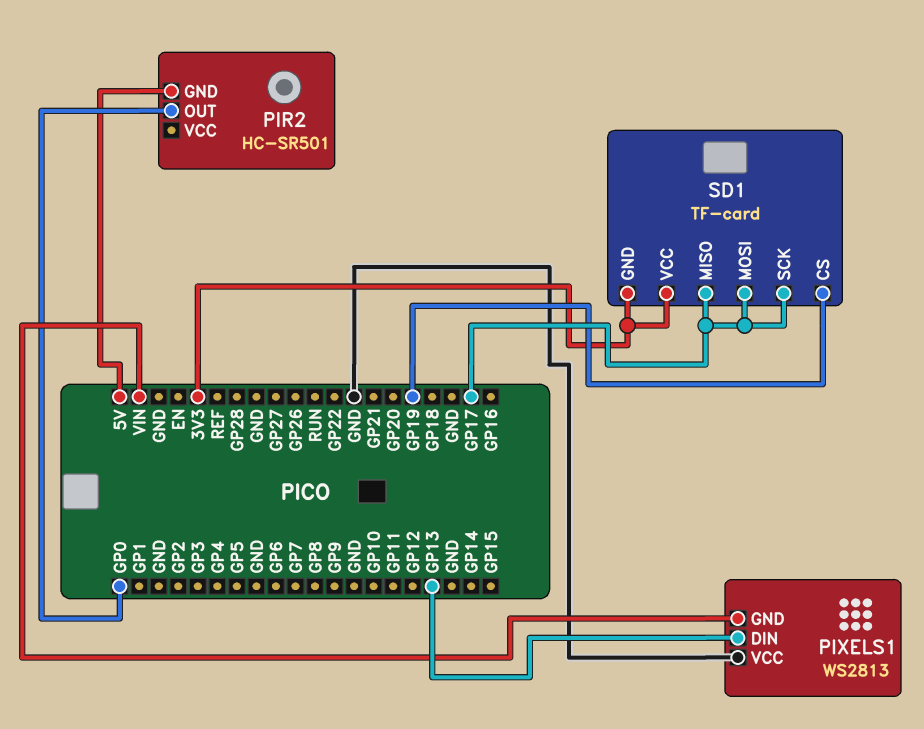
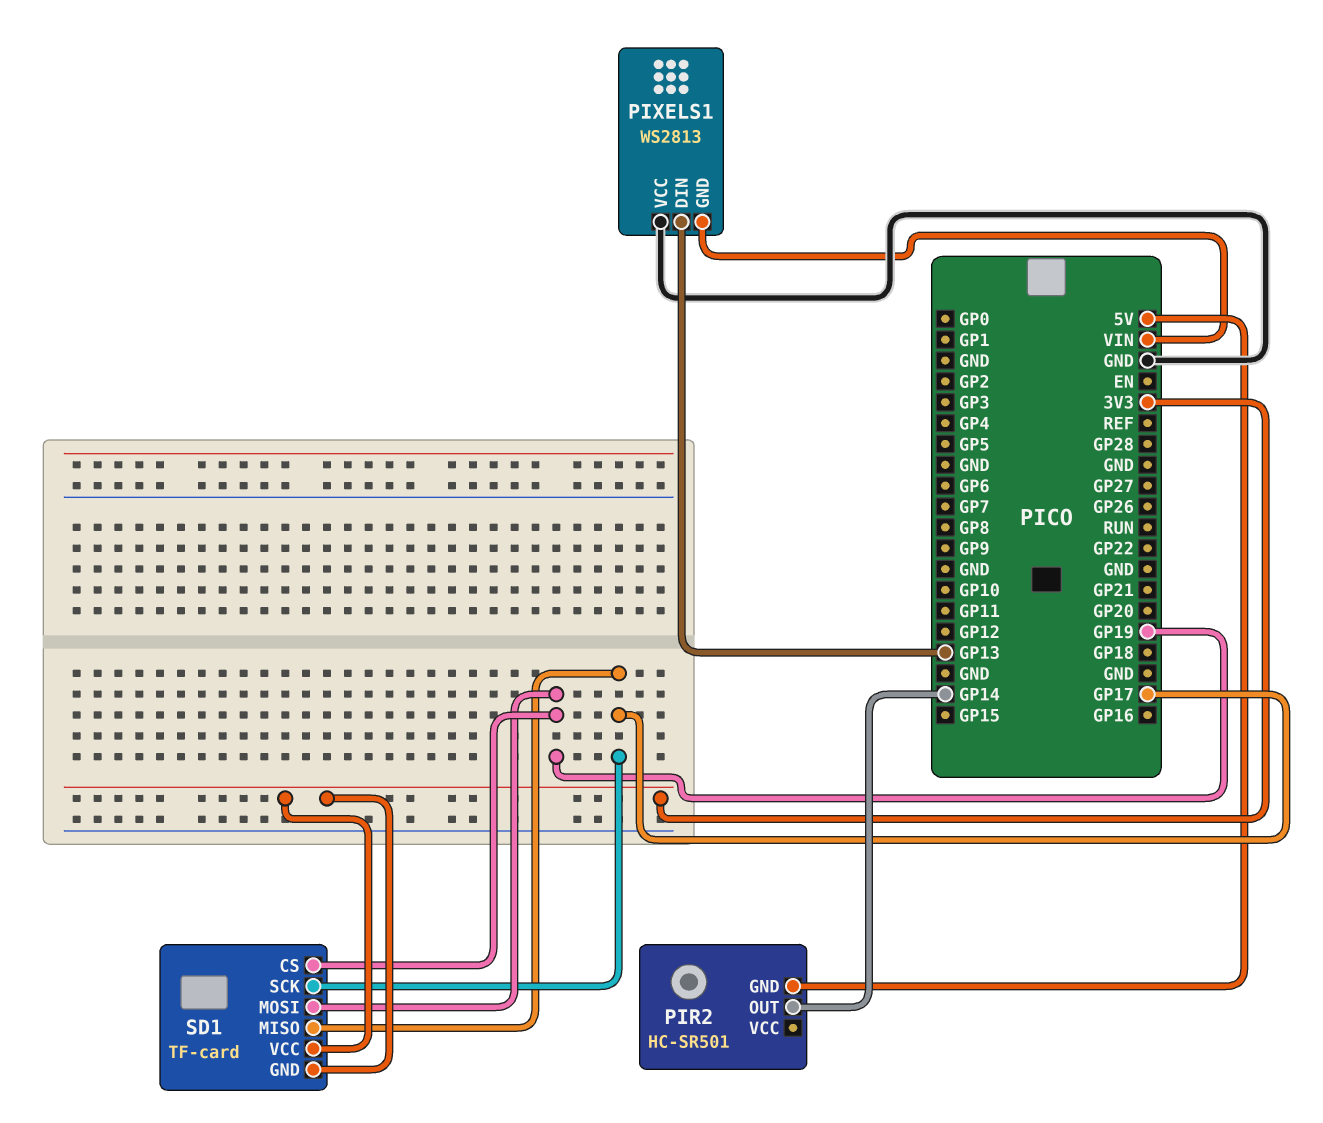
PIR2 pin OUT: GP0 -> GP14
SD1 pin MOSI: GP17 -> GP19

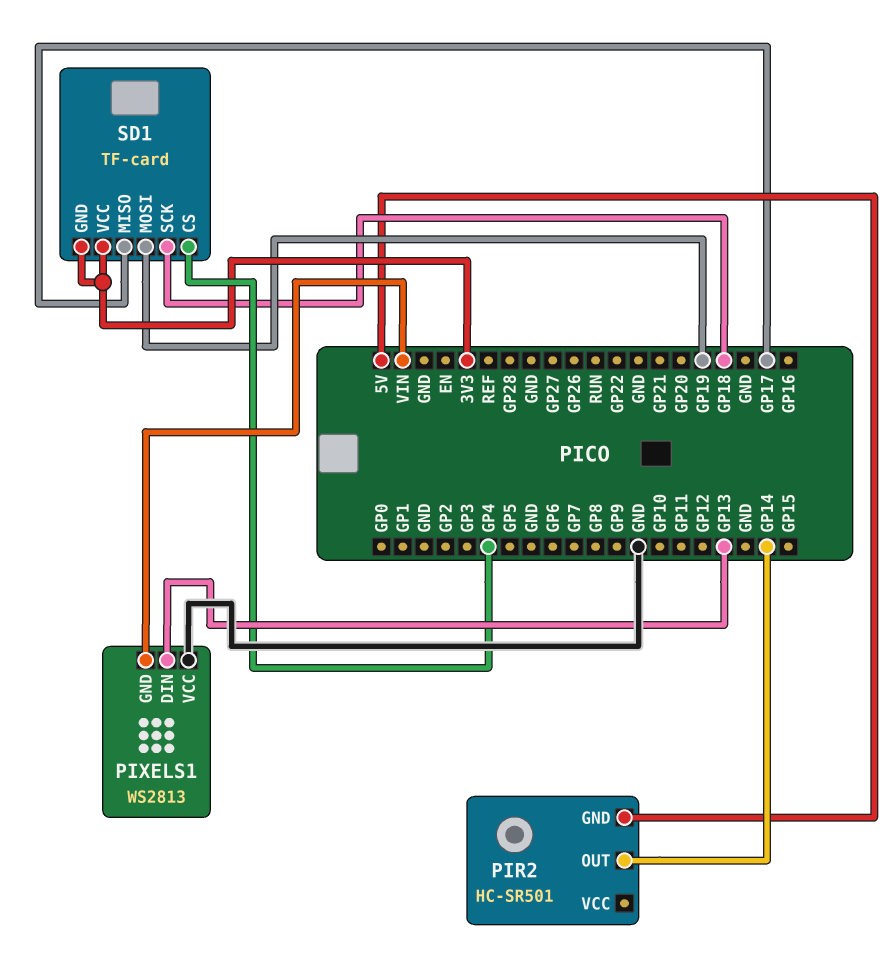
SD1 pin CS: GP19 -> GP4
SD1 pin SCK: GP17 -> GP18

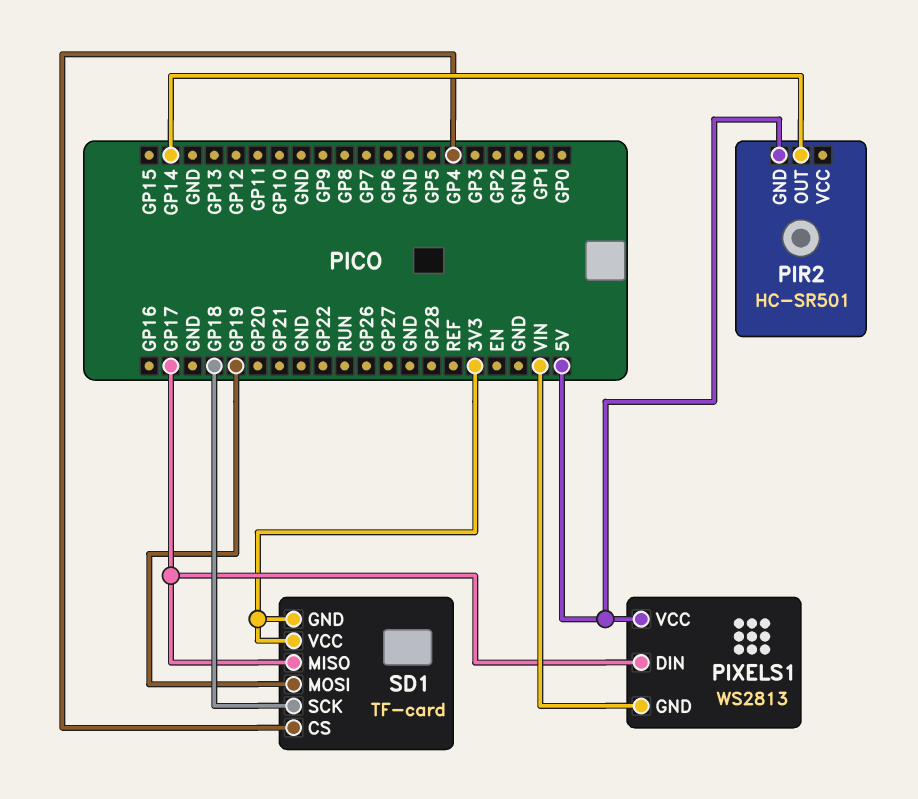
PIXELS1 pin DIN: GP13 -> GP17
PIXELS1 pin VCC: GND -> 5V

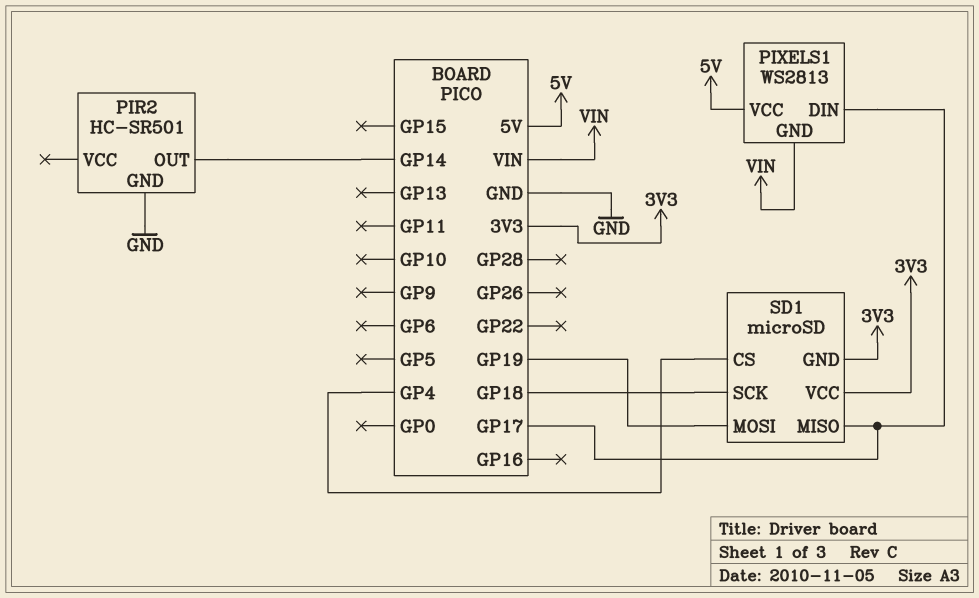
PIR2 pin GND: 5V -> GND
SD1: TF-card -> microSD

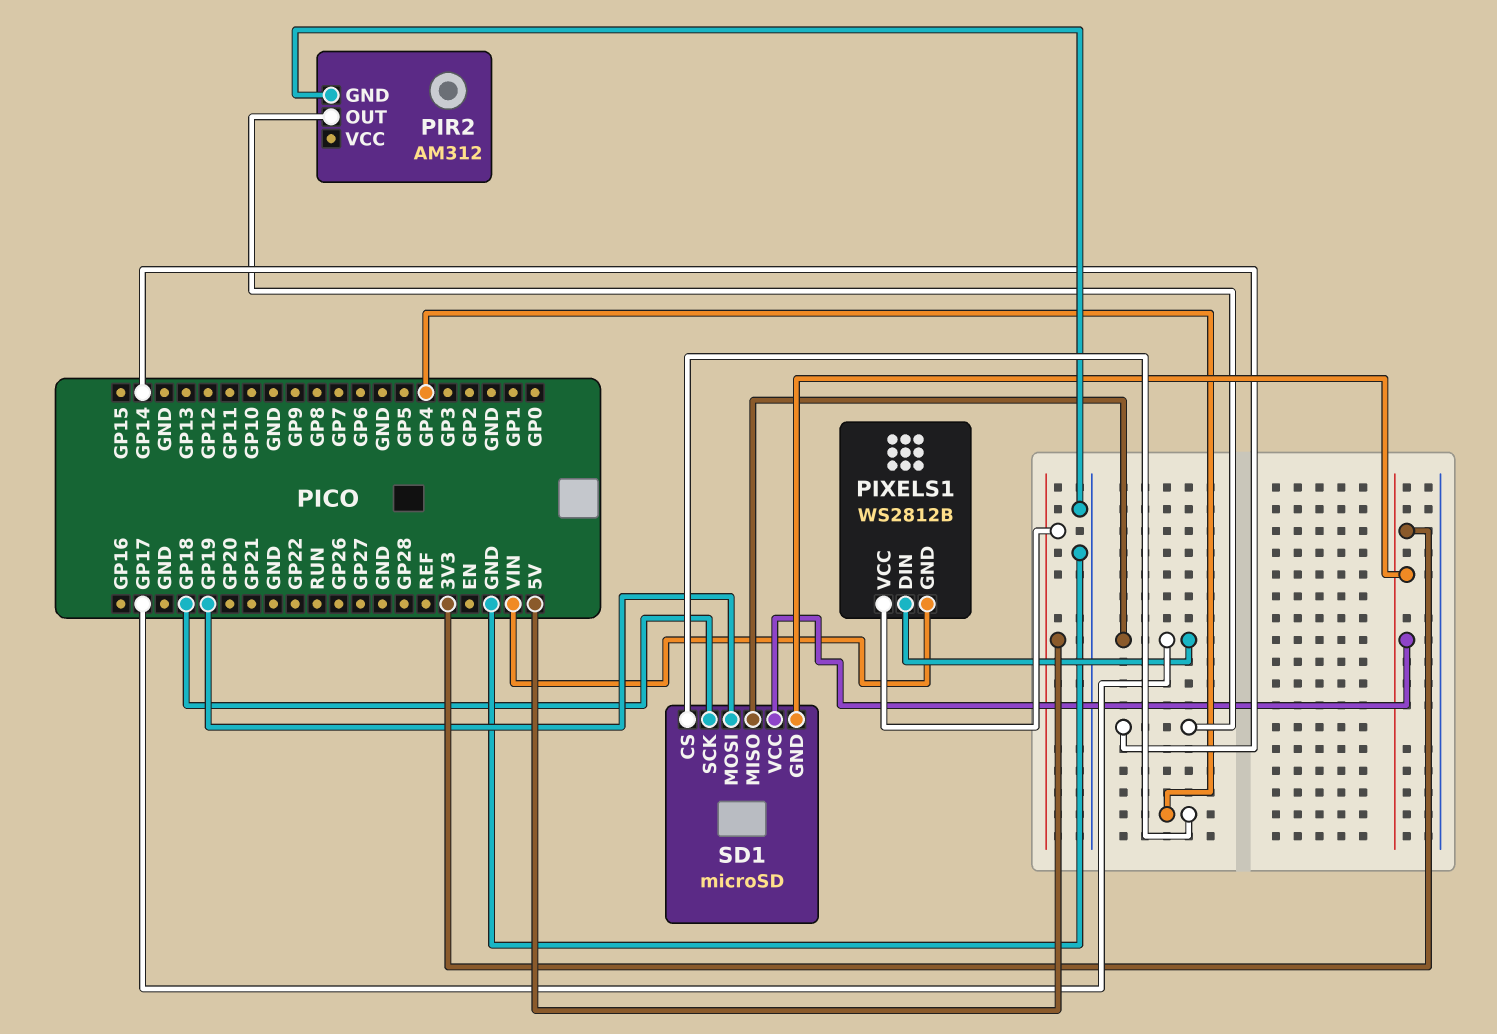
PIR2: HC-SR501 -> AM312
PIXELS1: WS2813 -> WS2812B

